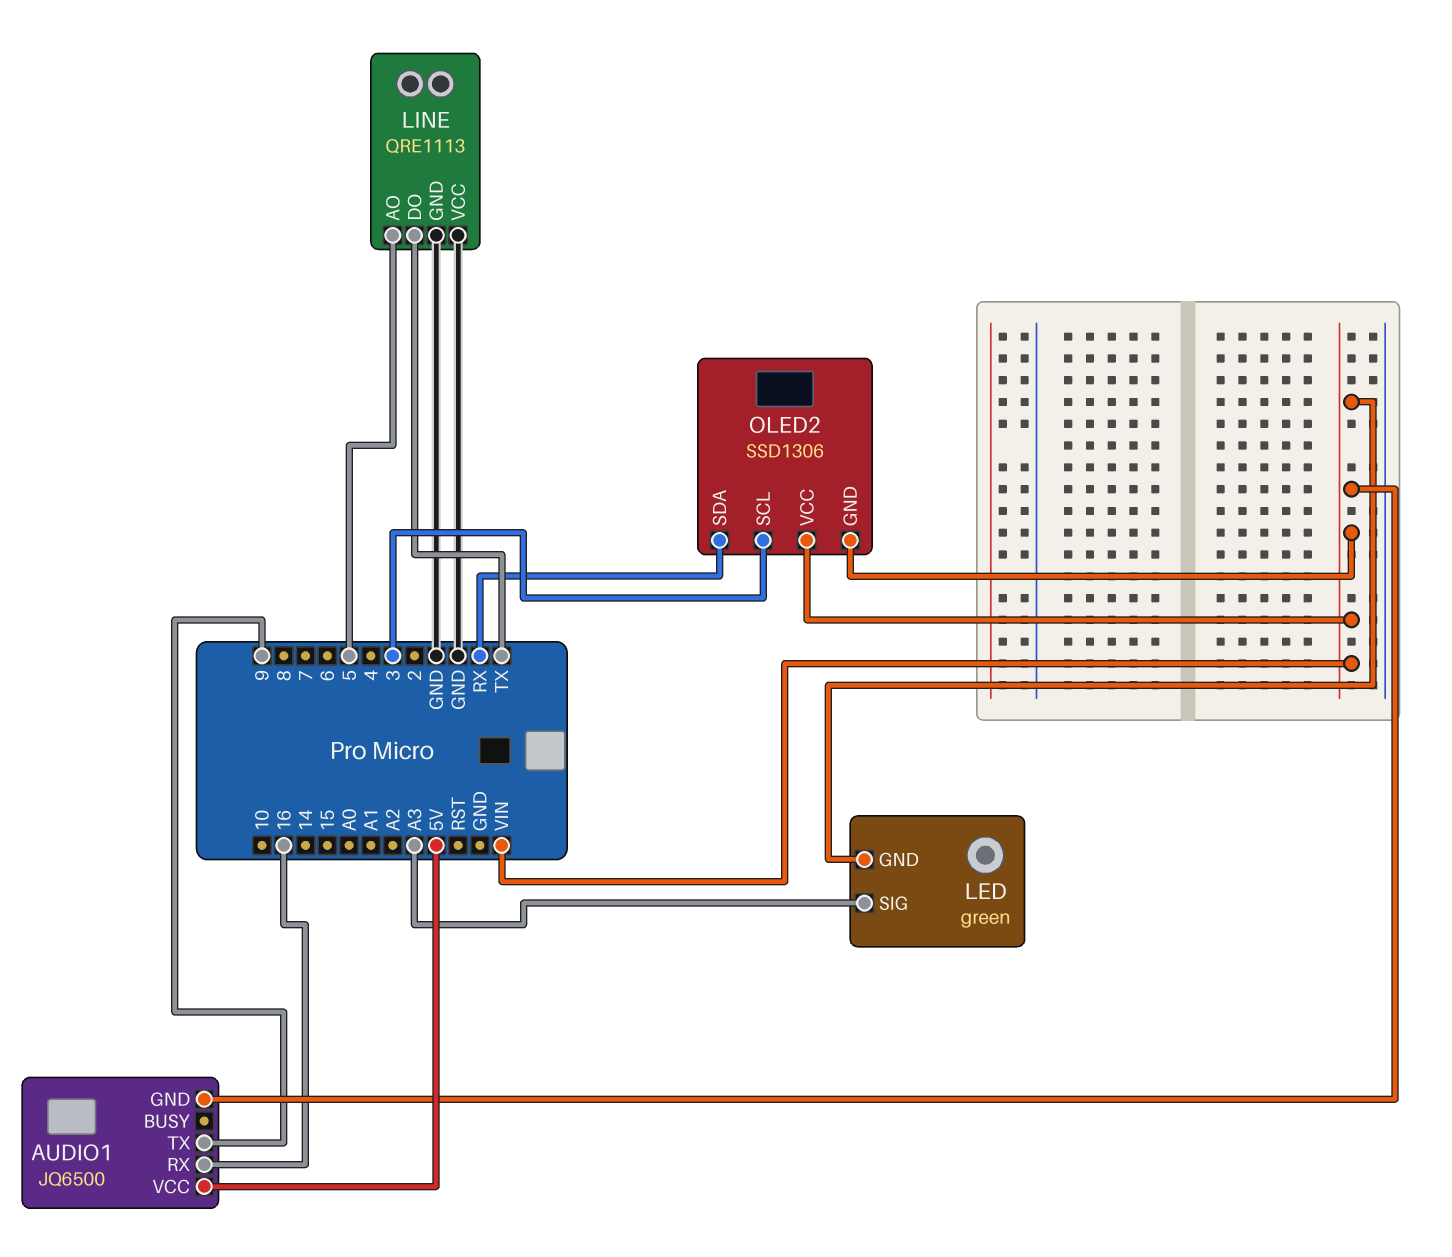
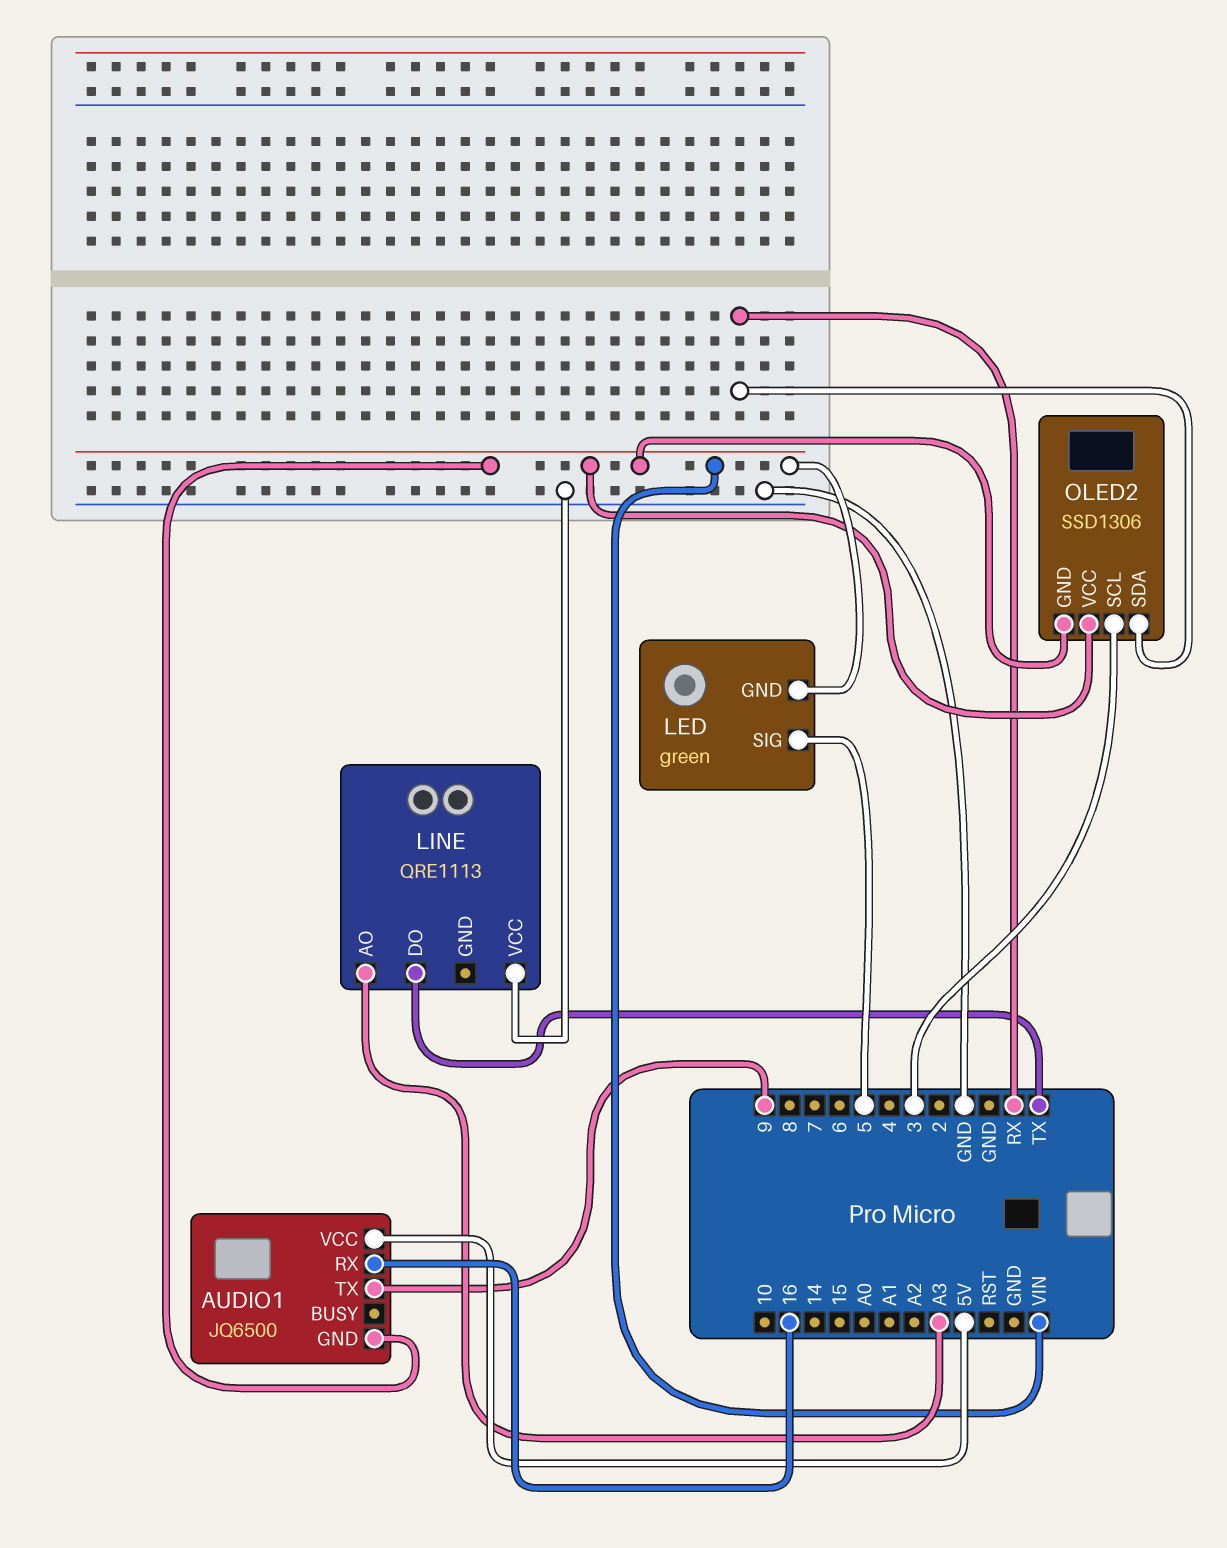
LED pin SIG: A3 -> 5
LINE pin AO: 5 -> A3
LINE pin GND: GND -> none

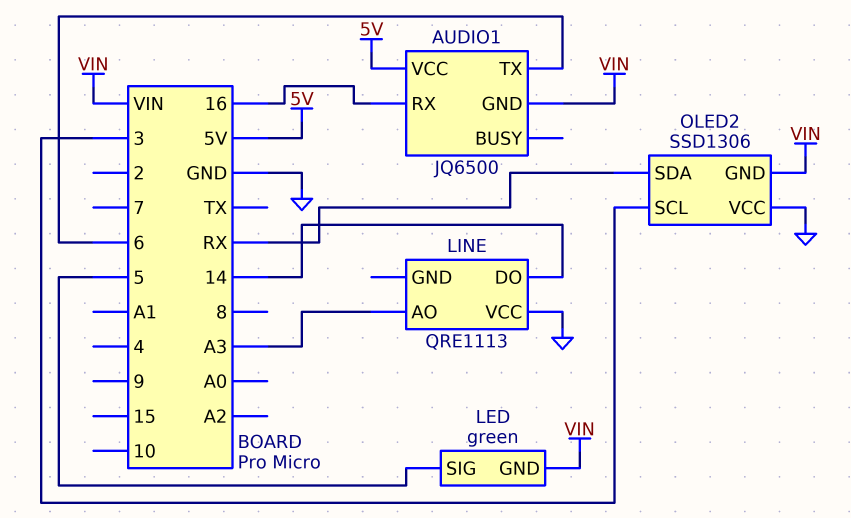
AUDIO1 pin TX: 9 -> 6
LINE pin DO: TX -> 14
OLED2 pin VCC: VIN -> GND

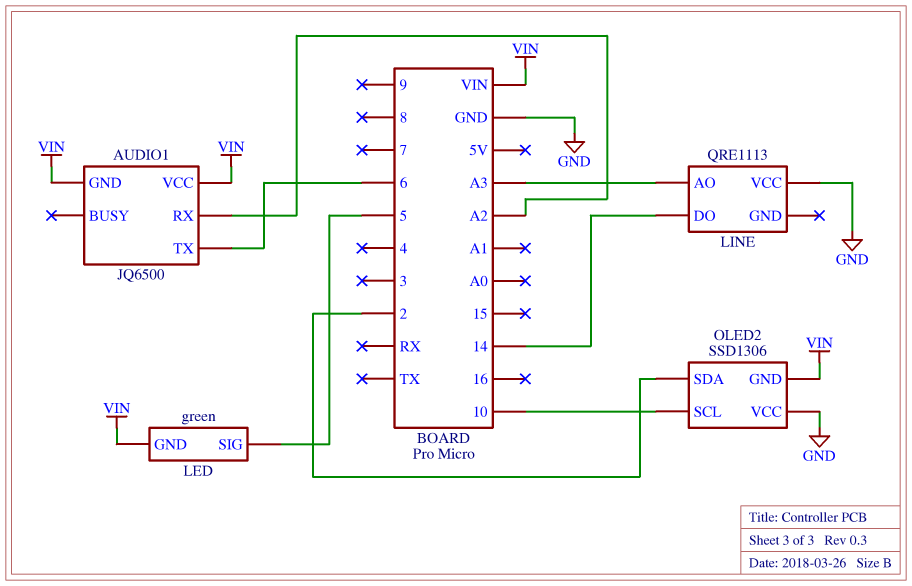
AUDIO1 pin RX: 16 -> A2
AUDIO1 pin VCC: 5V -> VIN
OLED2 pin SCL: 3 -> 10
OLED2 pin SDA: RX -> 2

